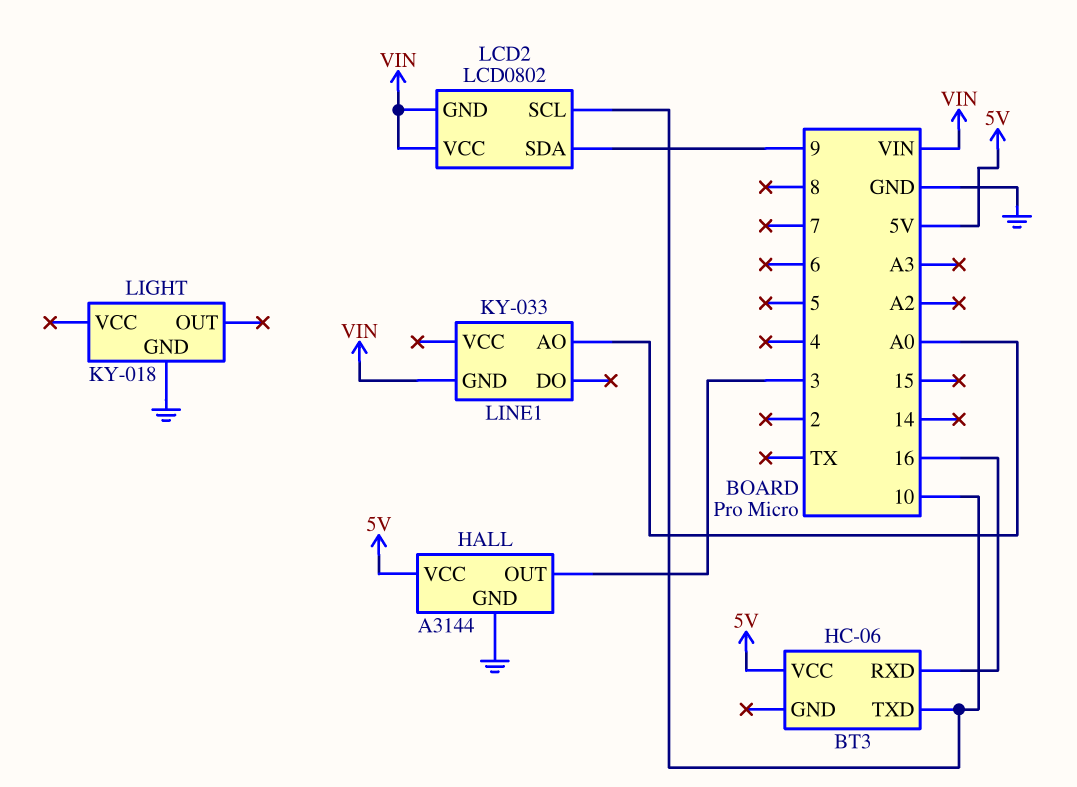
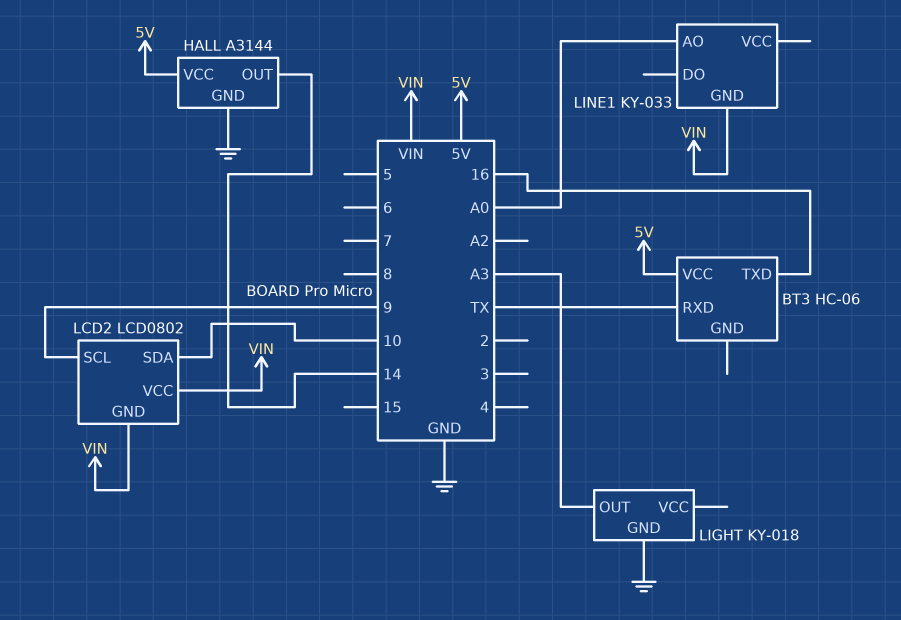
BT3 pin RXD: 16 -> TX
BT3 pin TXD: 10 -> 16
HALL pin OUT: 3 -> 14
LCD2 pin SCL: 10 -> 9
LCD2 pin SDA: 9 -> 10
LIGHT pin OUT: none -> A3

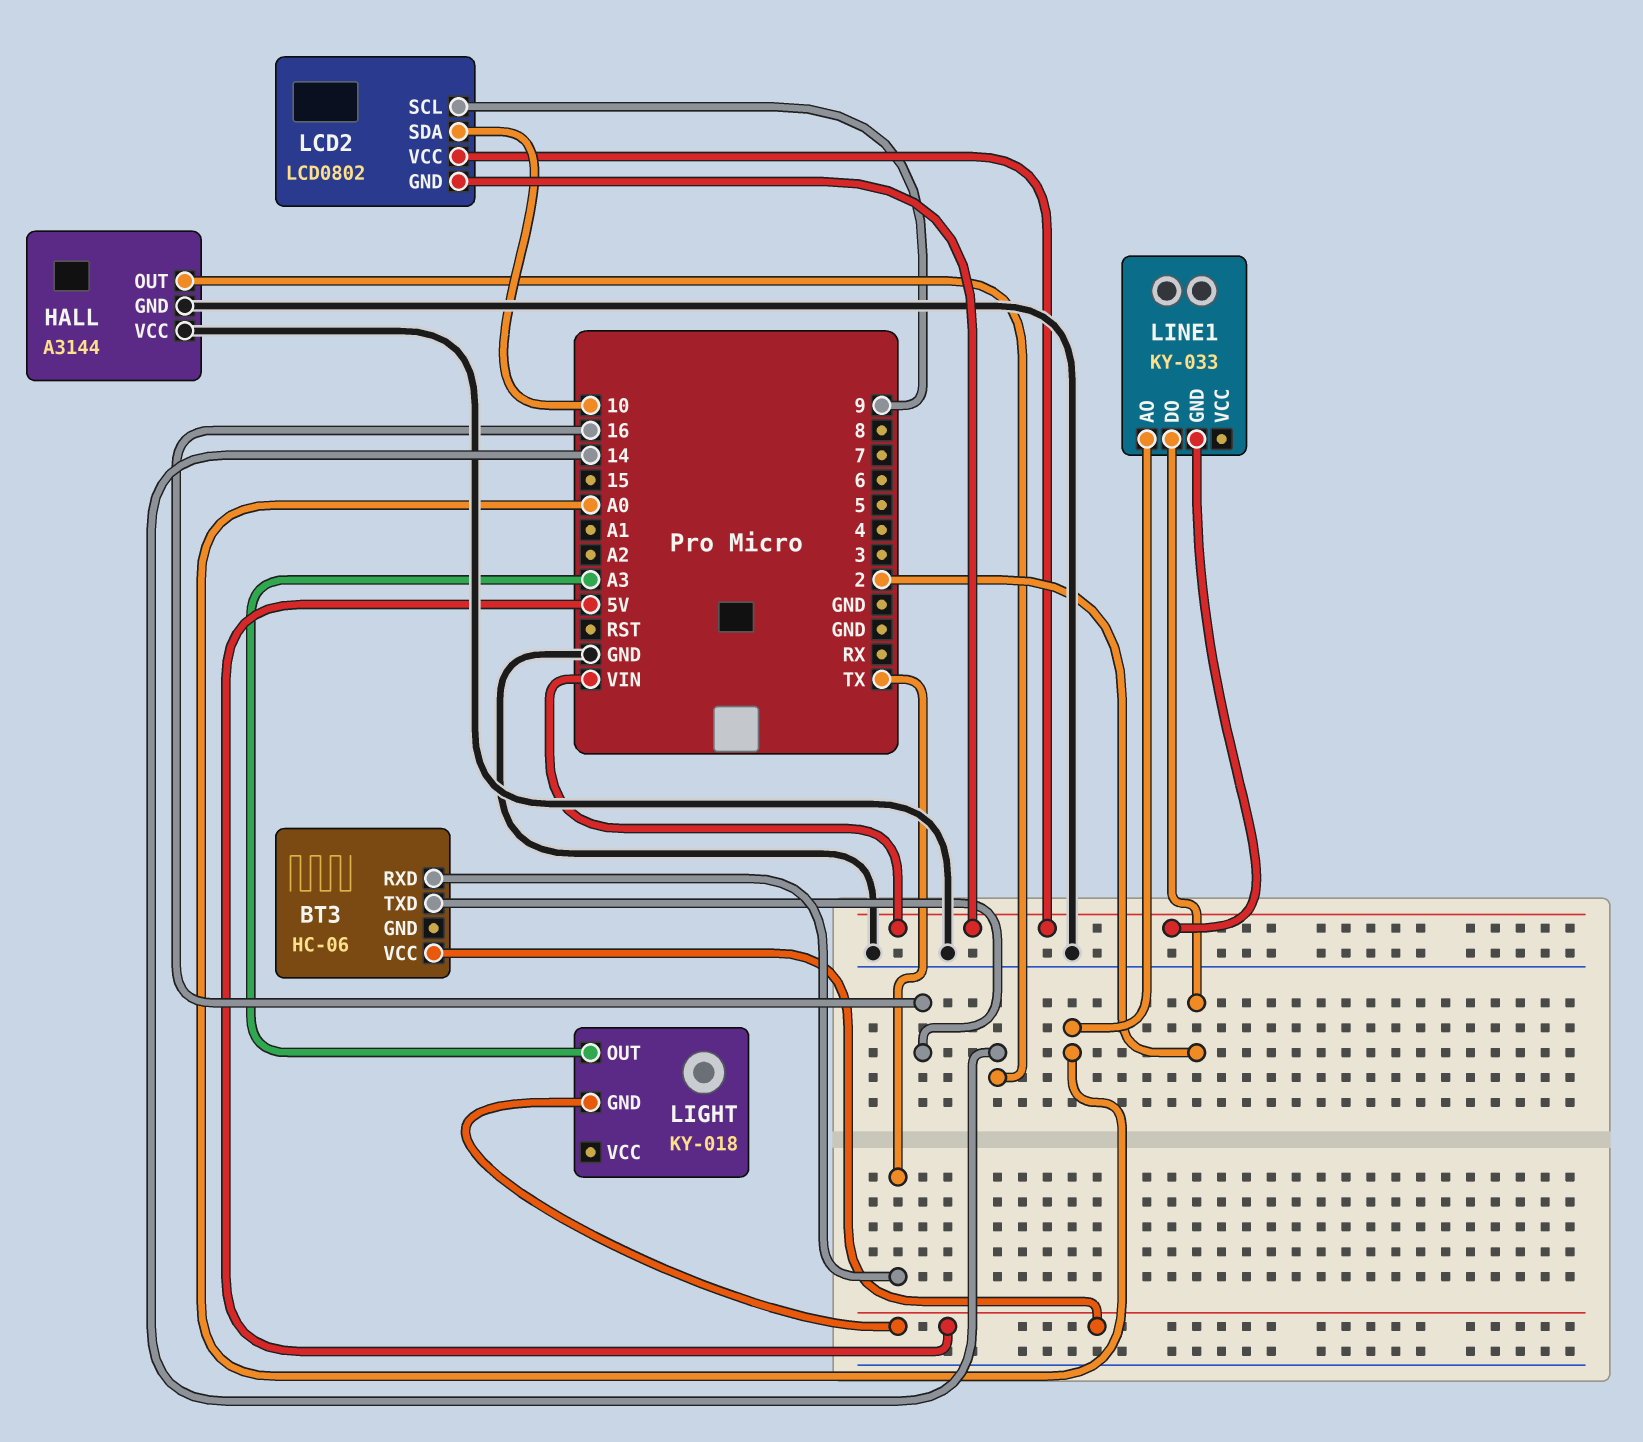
HALL pin VCC: 5V -> GND
LIGHT pin GND: GND -> 5V
LINE1 pin DO: none -> 2

